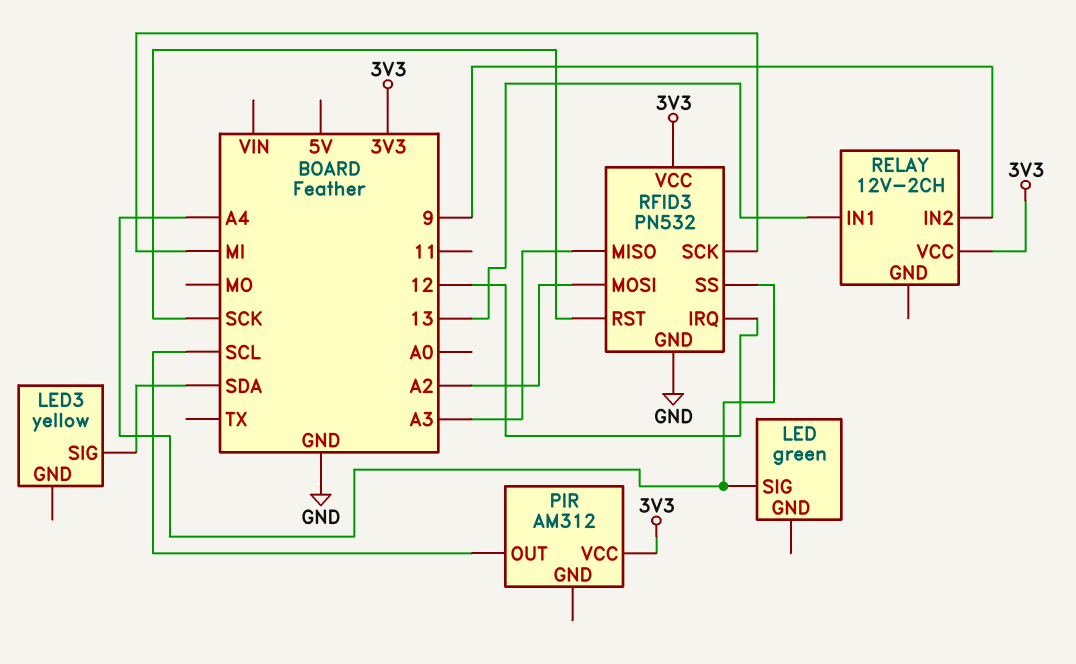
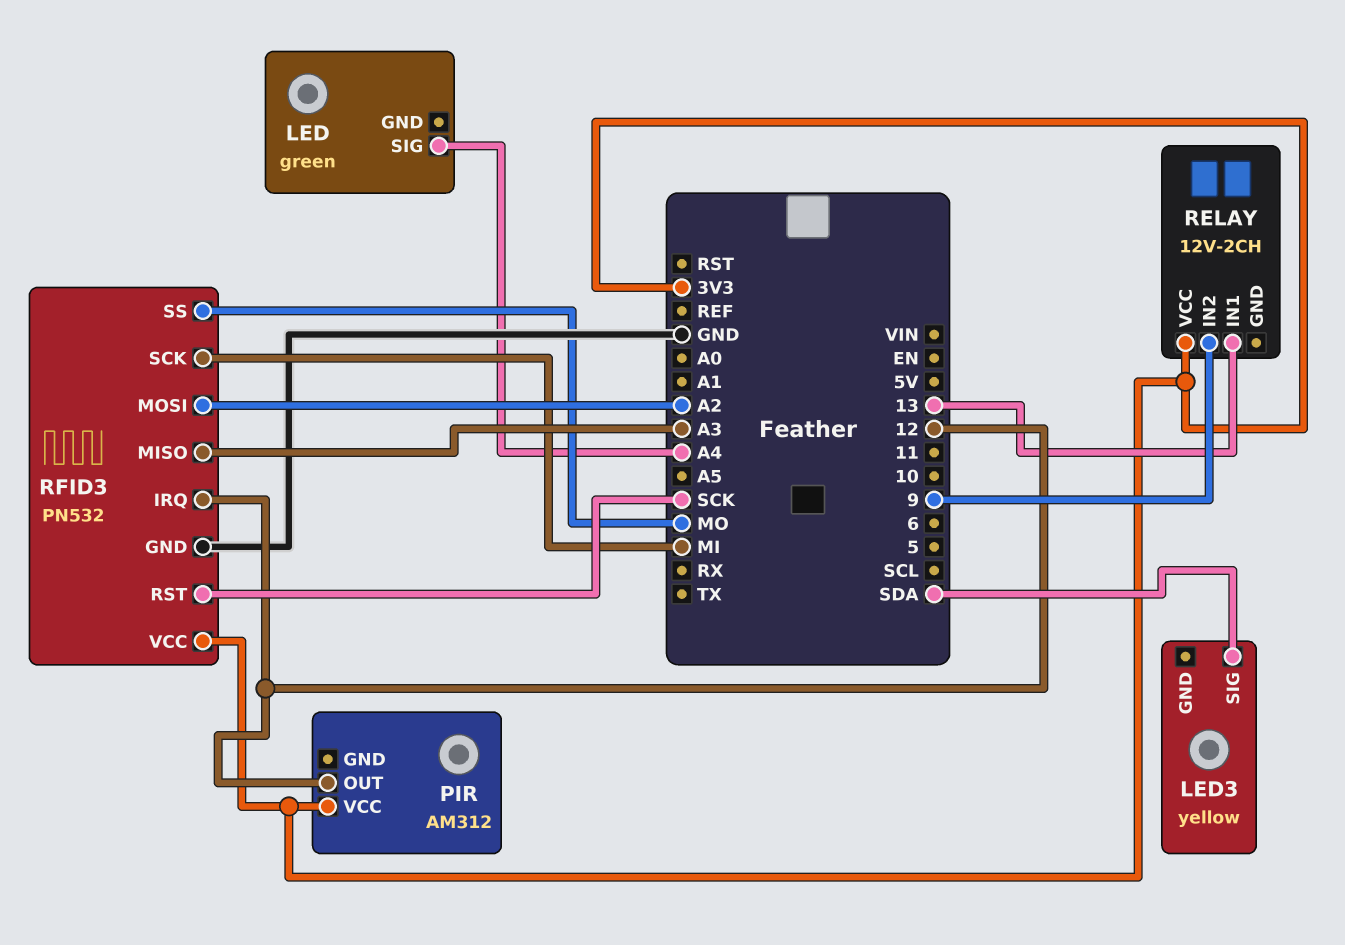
PIR pin OUT: SCL -> 12
RFID3 pin SS: A4 -> MO

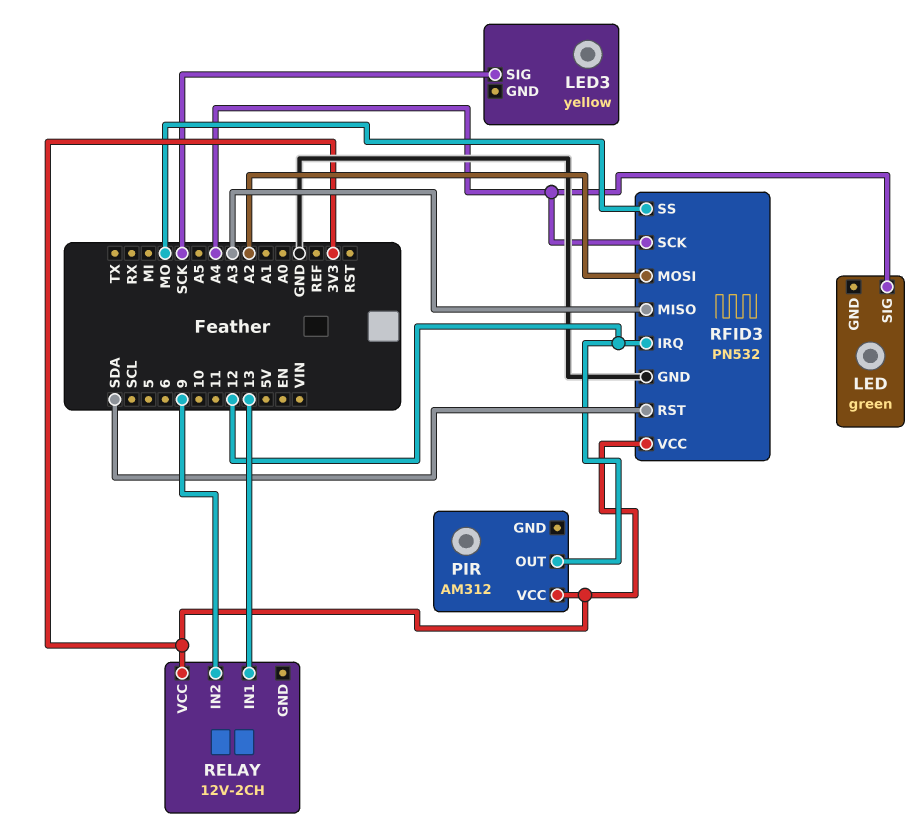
LED3 pin SIG: SDA -> SCK
RFID3 pin RST: SCK -> SDA
RFID3 pin SCK: MI -> A4

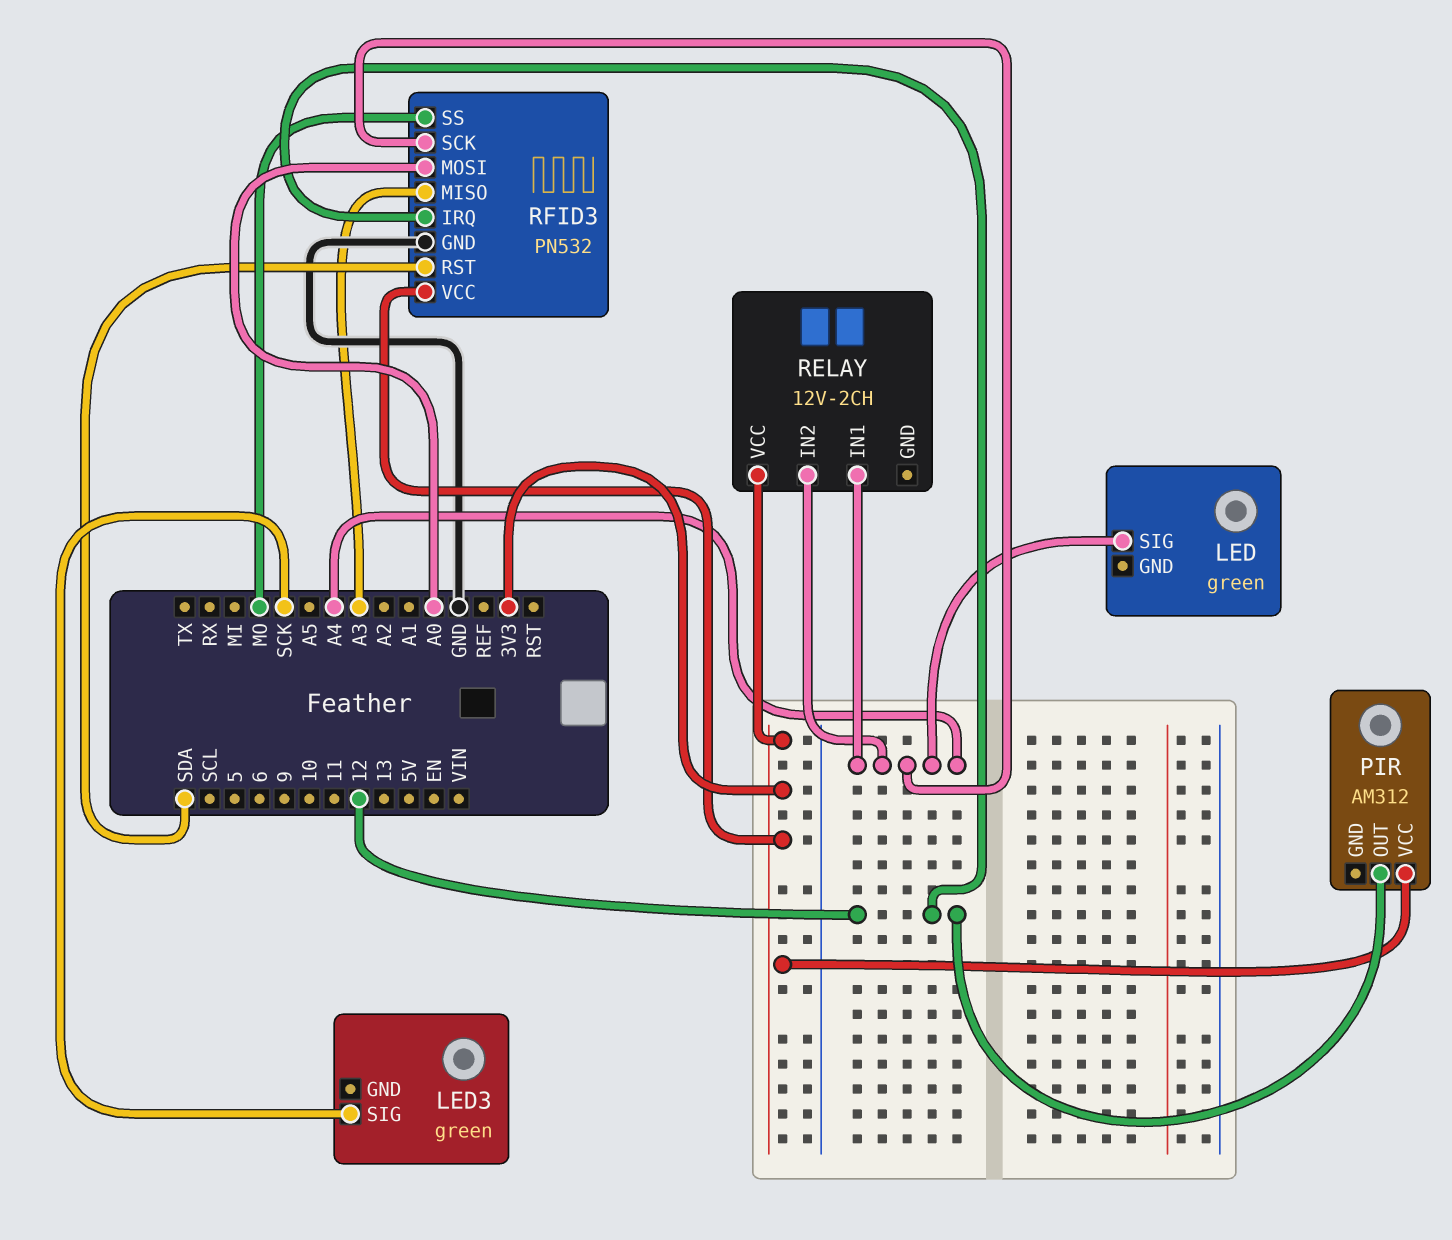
LED3: yellow -> green
RELAY pin IN1: 13 -> A4
RELAY pin IN2: 9 -> A4
RFID3 pin MOSI: A2 -> A0

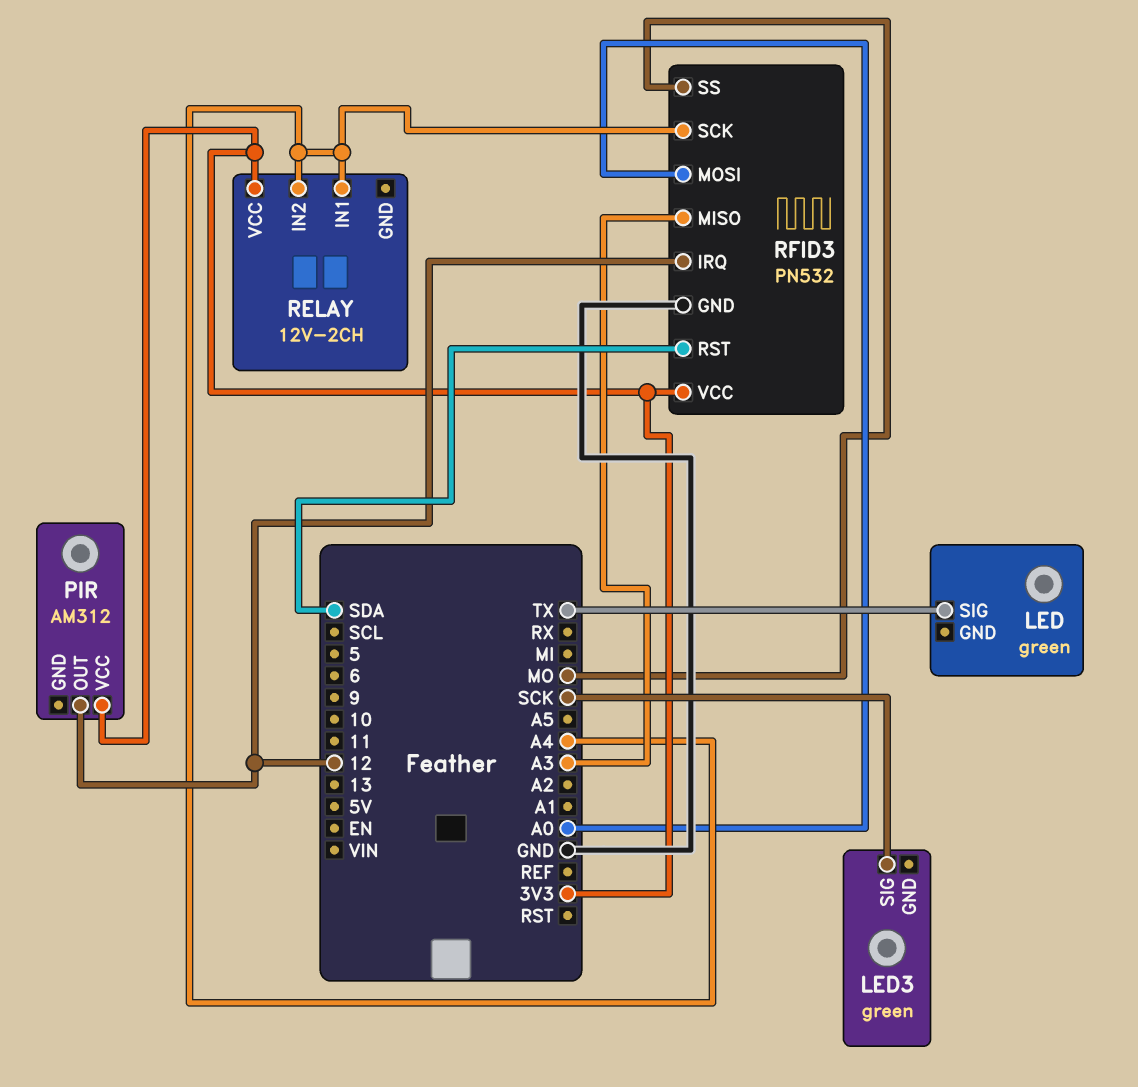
LED pin SIG: A4 -> TX

